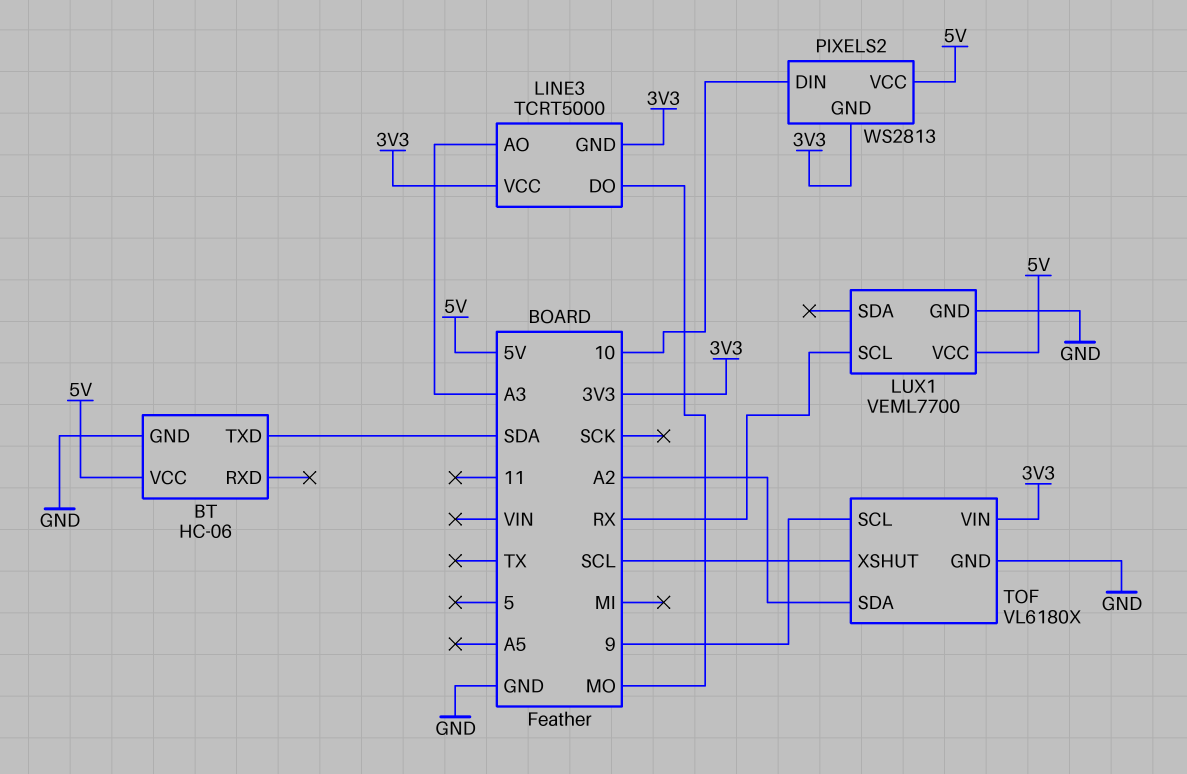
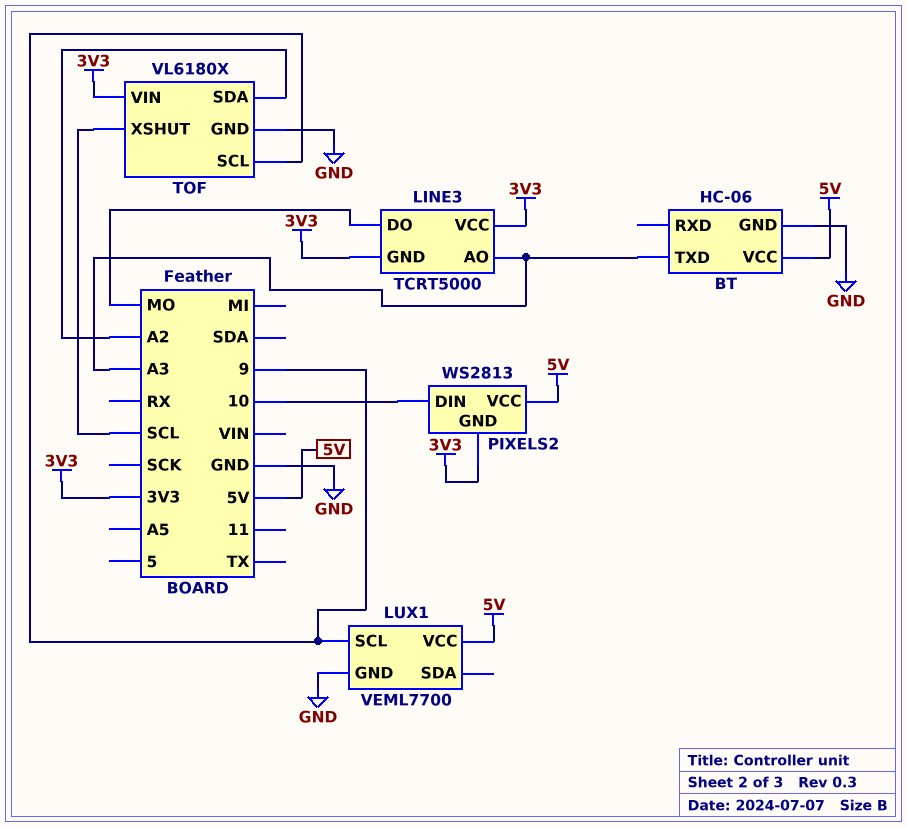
BT pin TXD: SDA -> A3
LUX1 pin SCL: RX -> 9

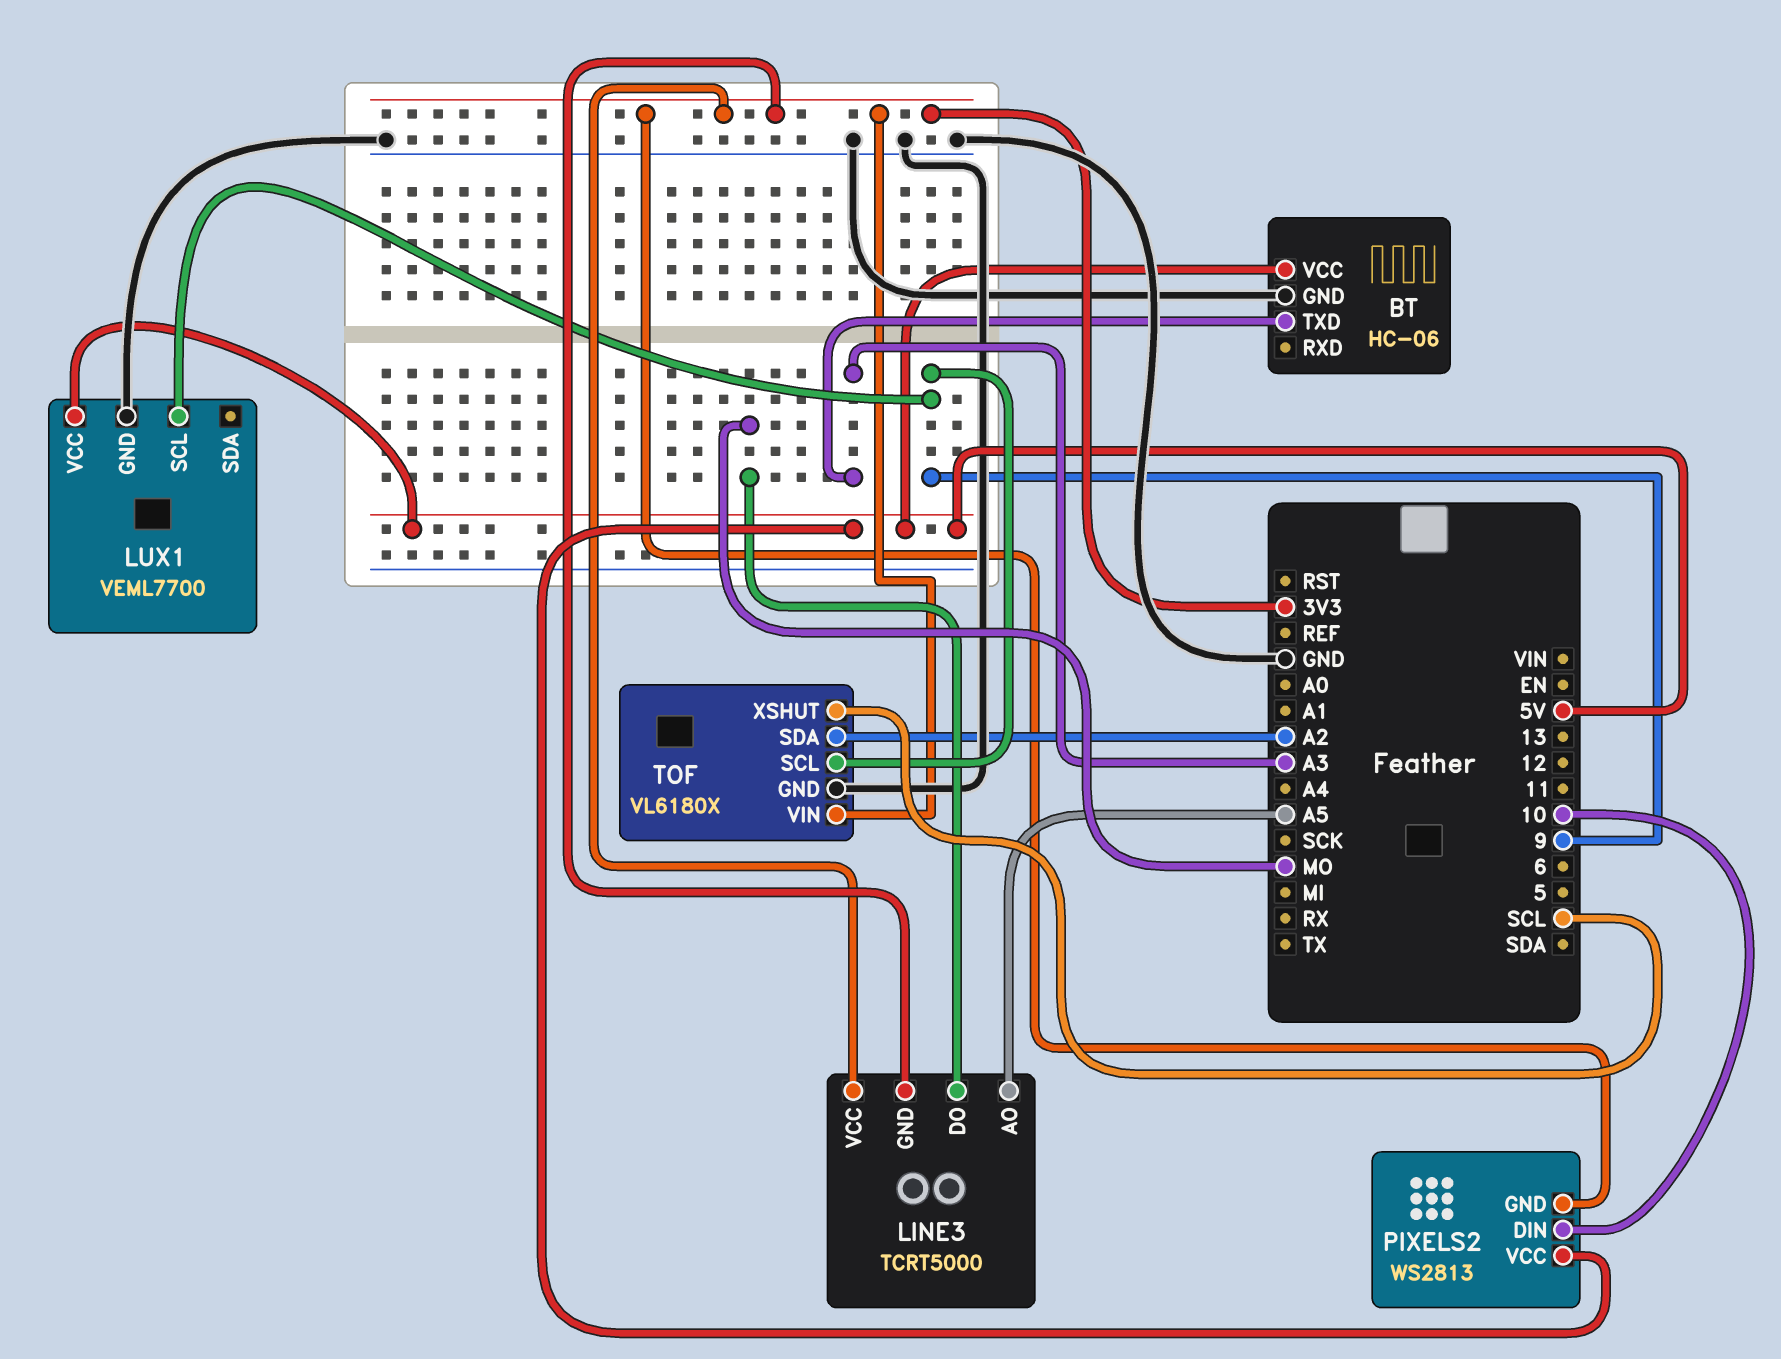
LINE3 pin AO: A3 -> A5

